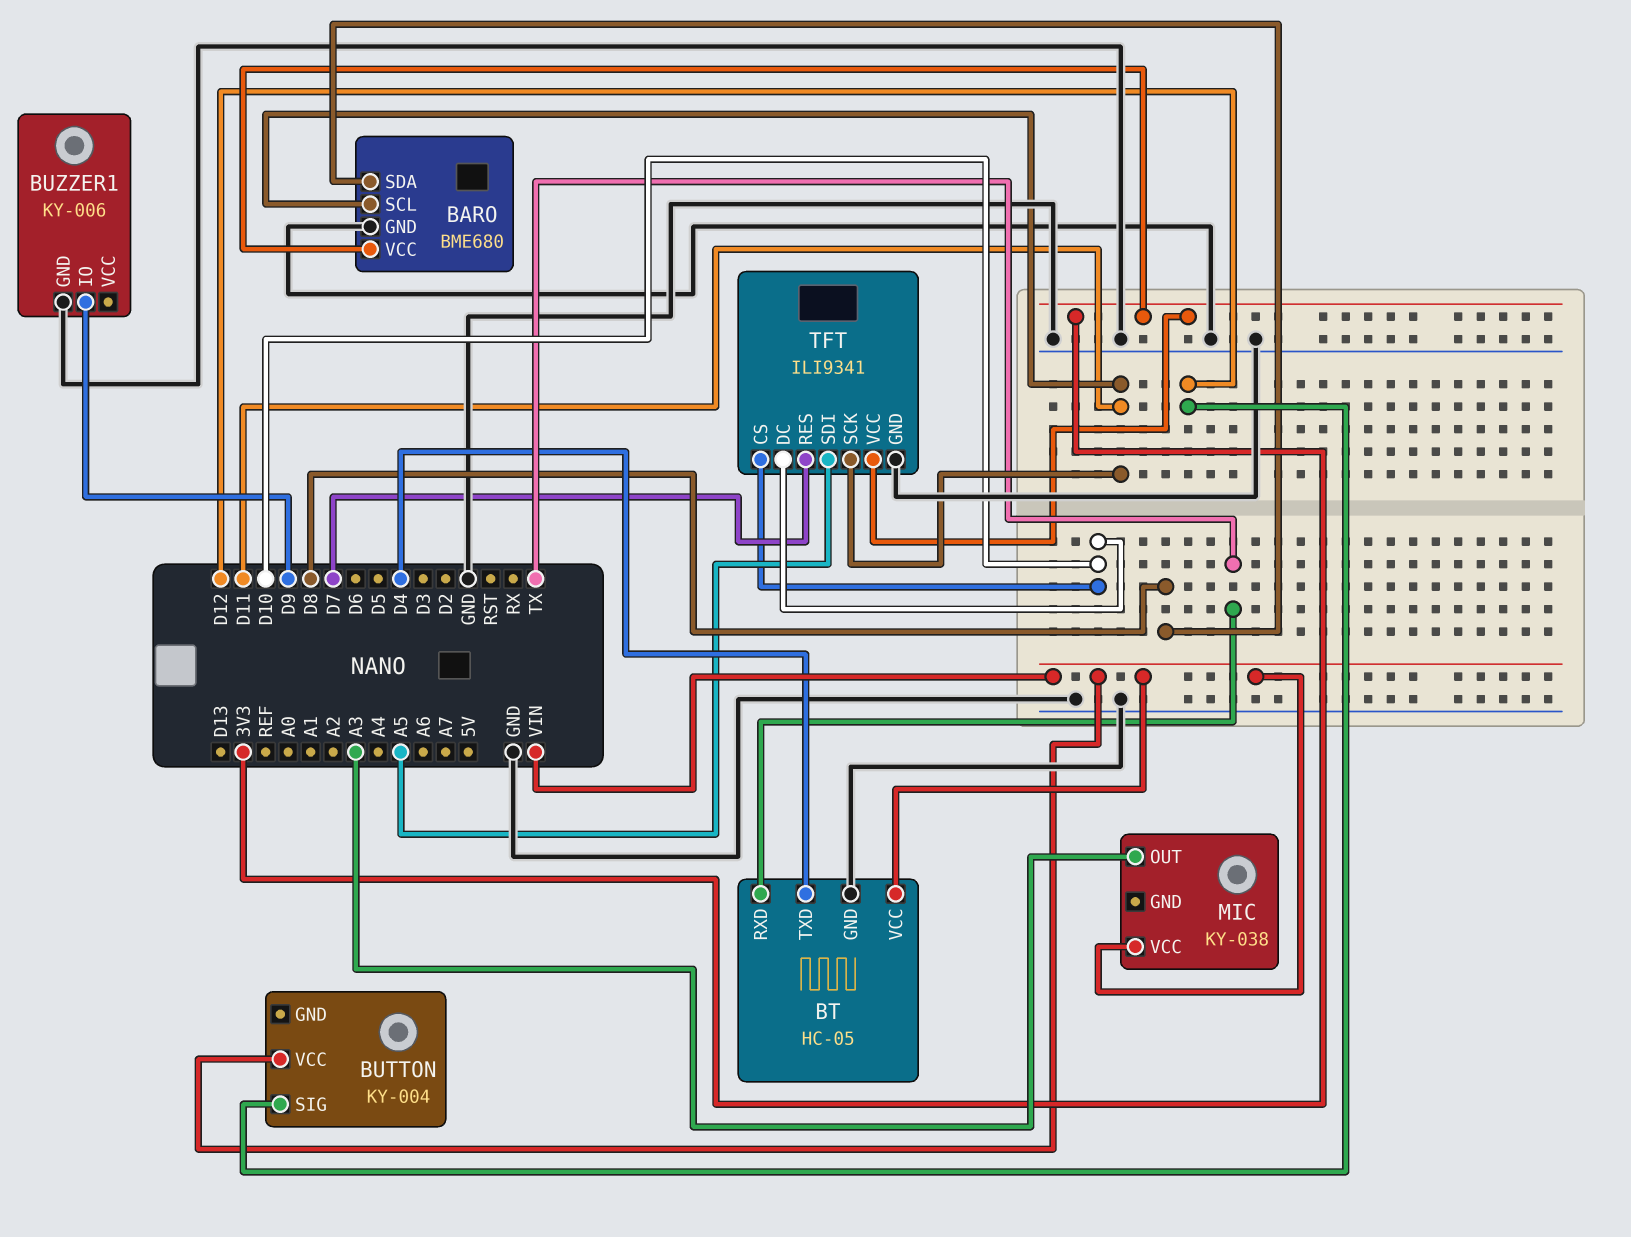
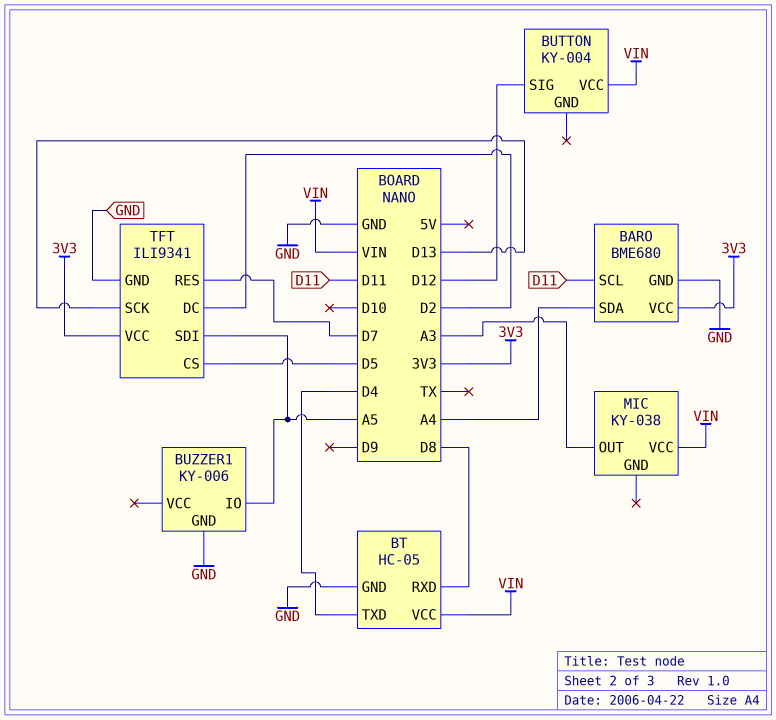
BARO pin SDA: D8 -> A4
BT pin RXD: TX -> D8
BUZZER1 pin IO: D9 -> A5
TFT pin CS: D10 -> D5
TFT pin DC: D10 -> D2
TFT pin SCK: D11 -> D13

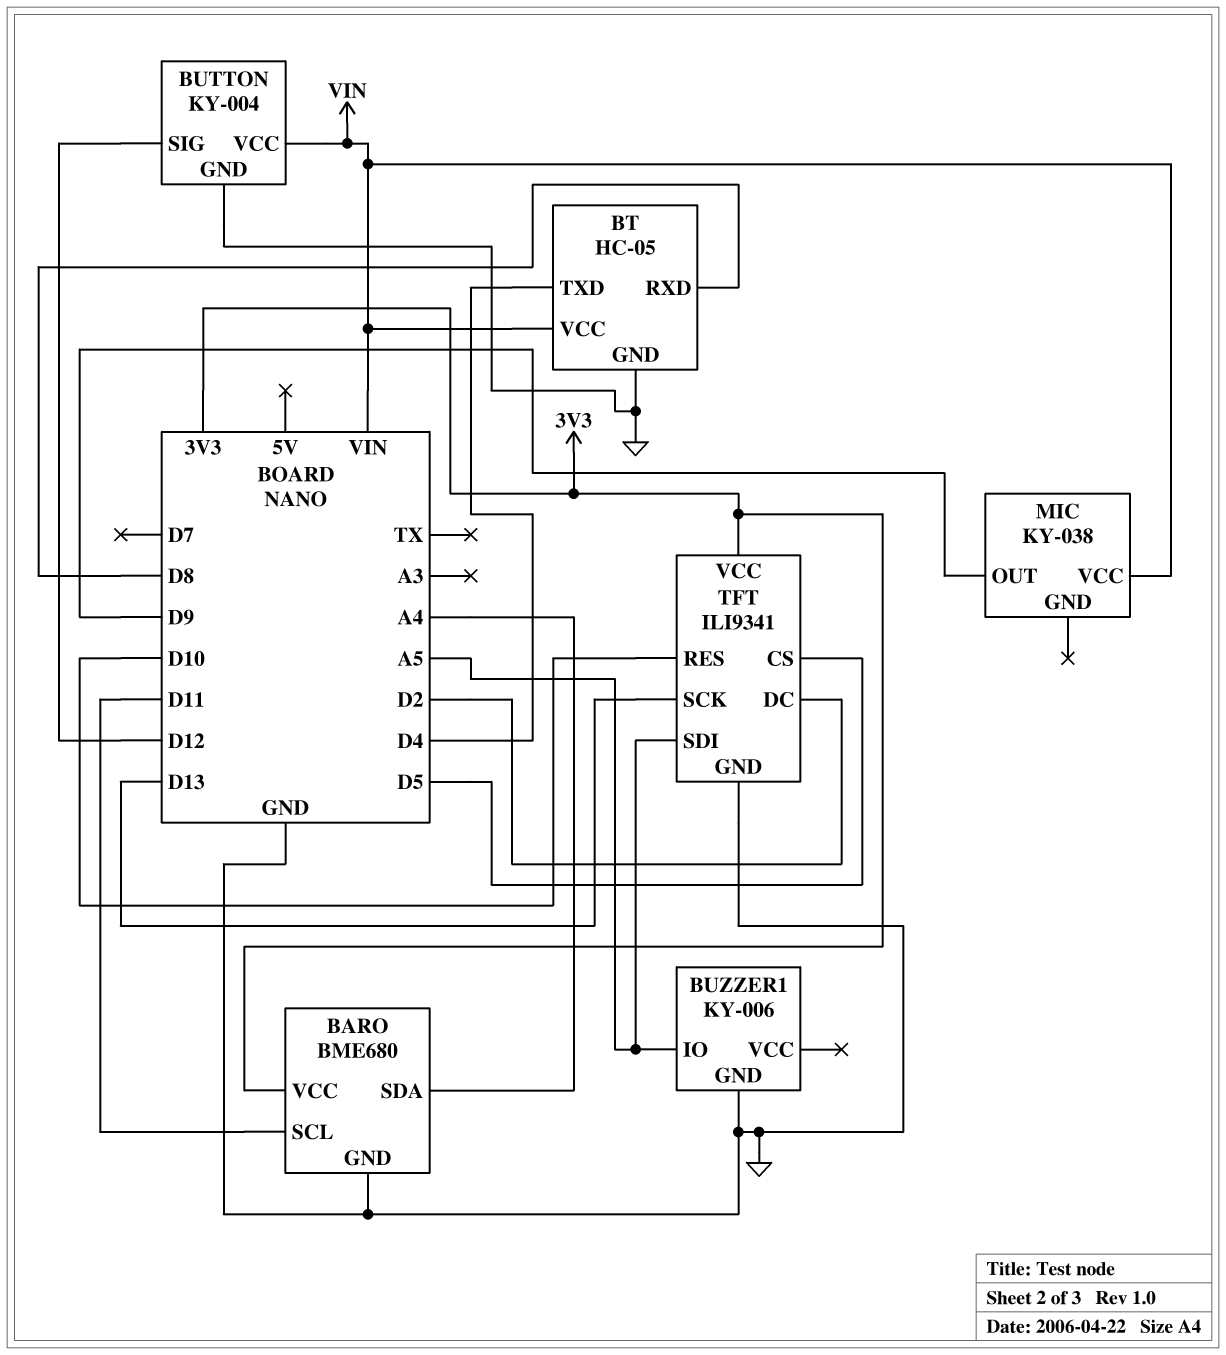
BUTTON pin GND: none -> GND
MIC pin OUT: A3 -> D9
TFT pin RES: D7 -> D10

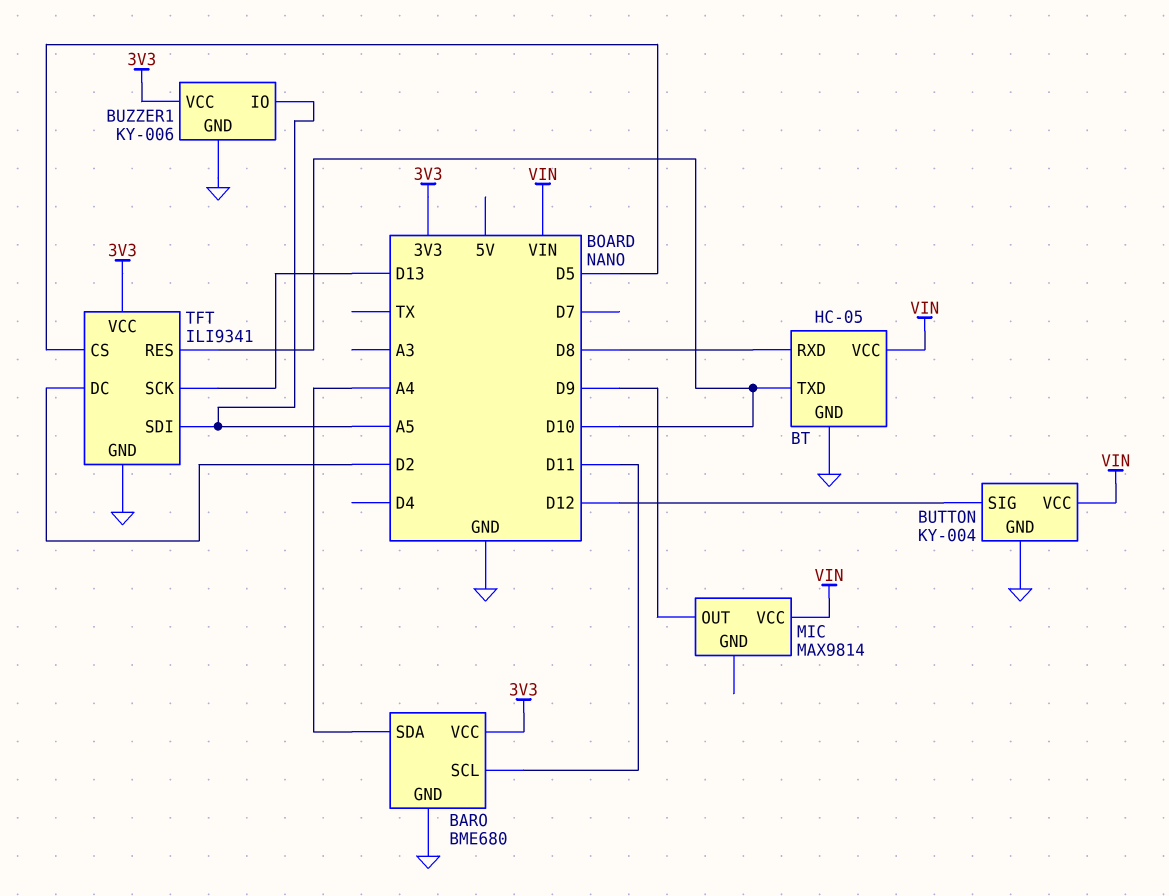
BT pin TXD: D4 -> D10
BUZZER1 pin VCC: none -> 3V3
MIC: KY-038 -> MAX9814

